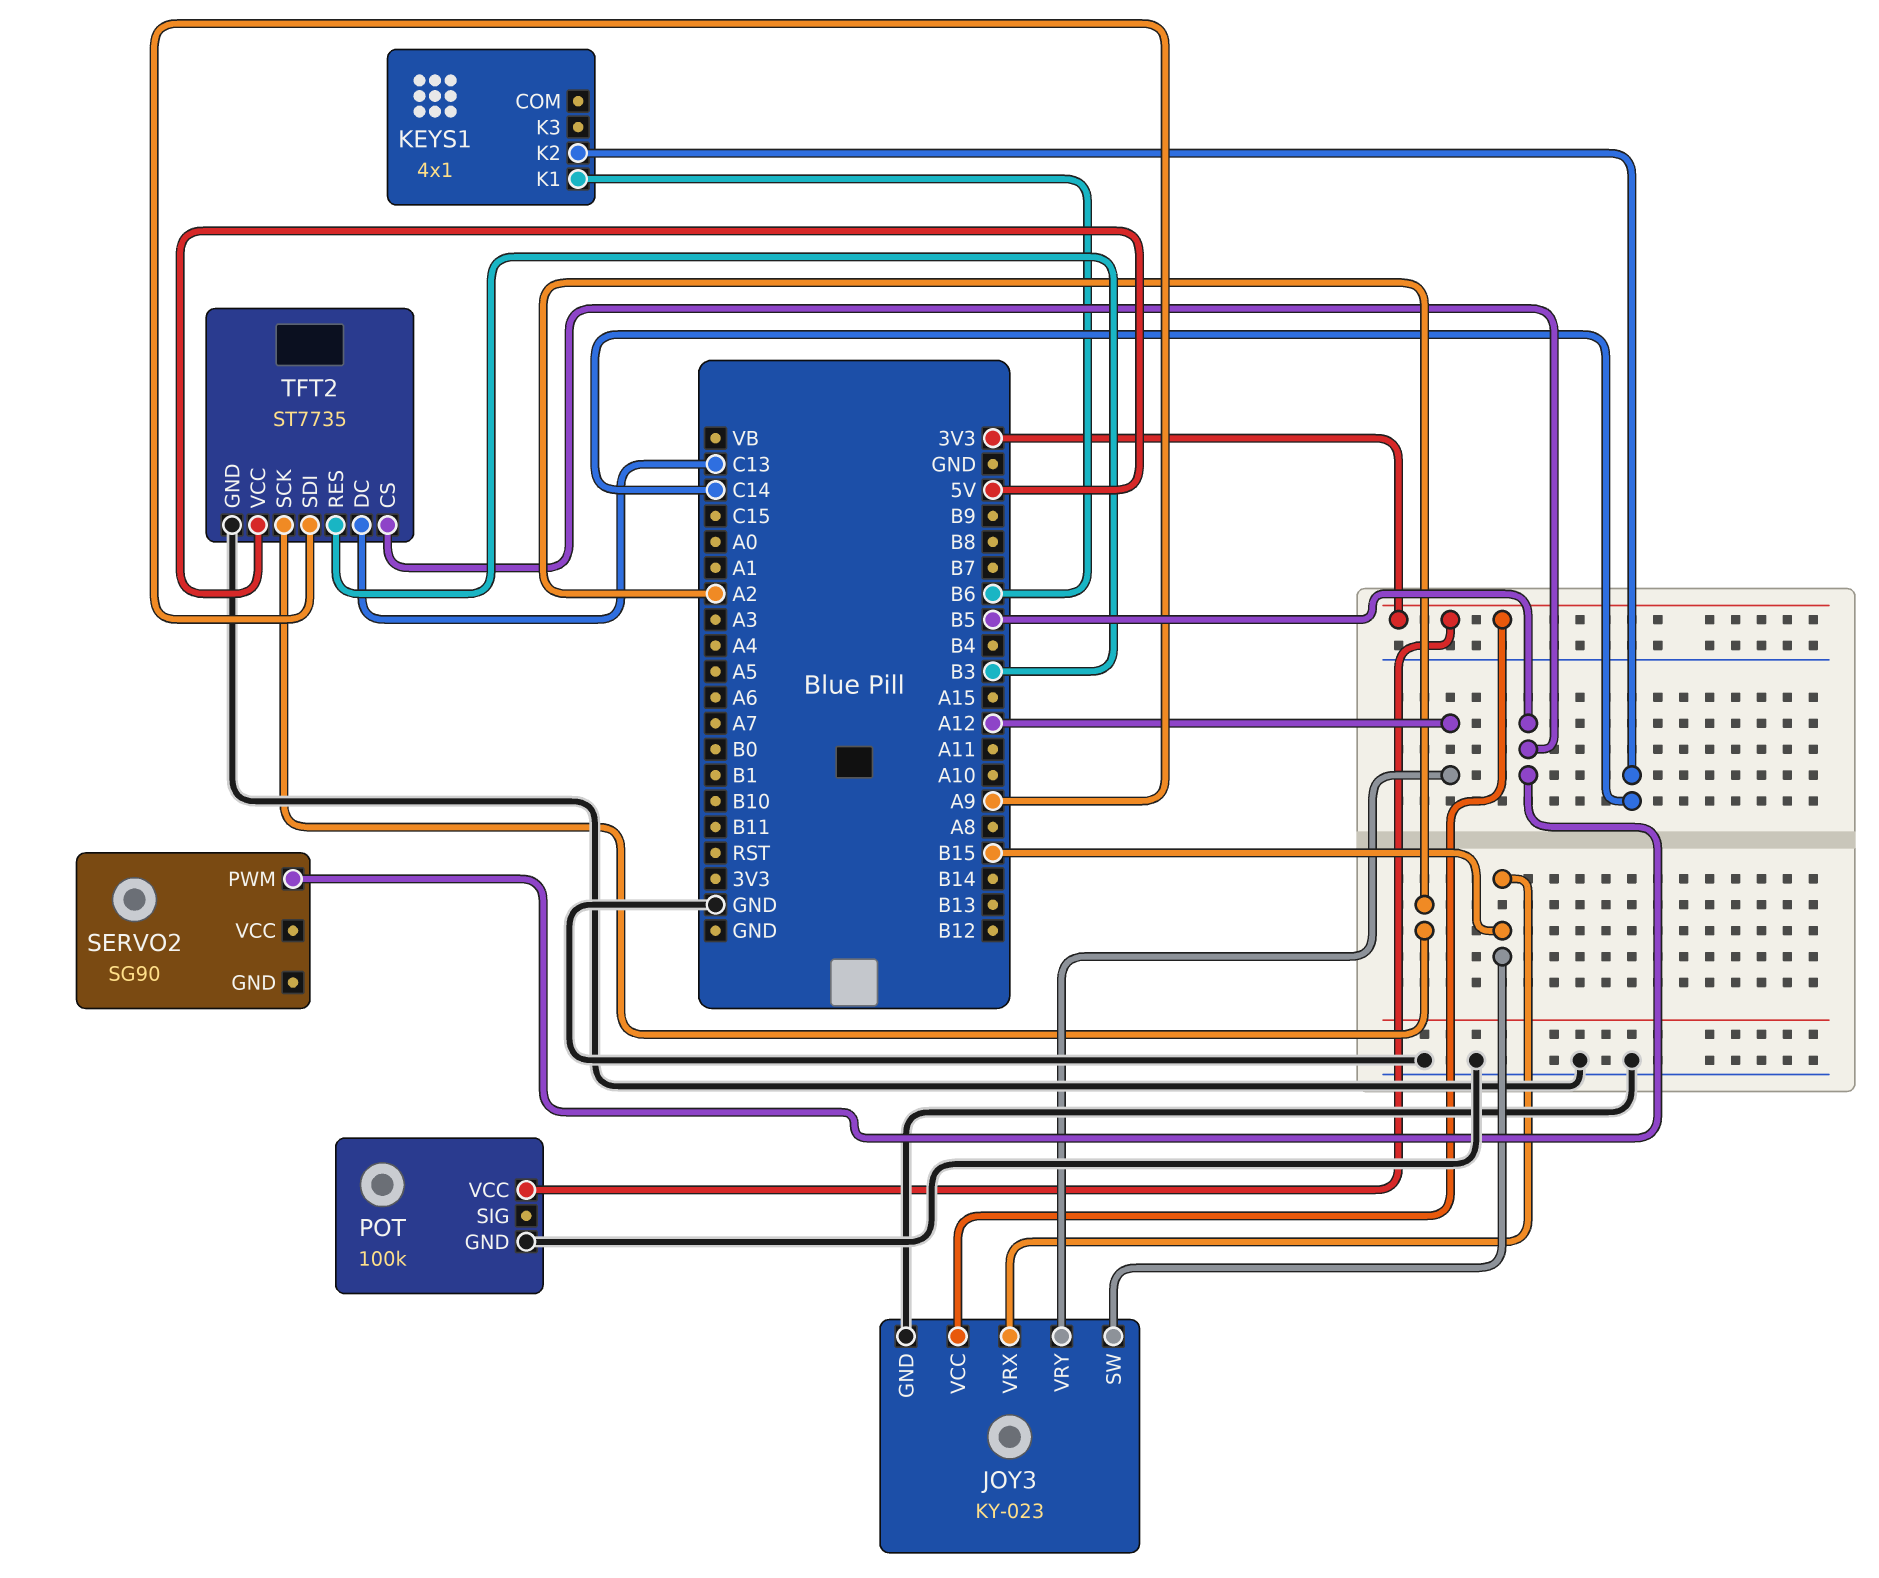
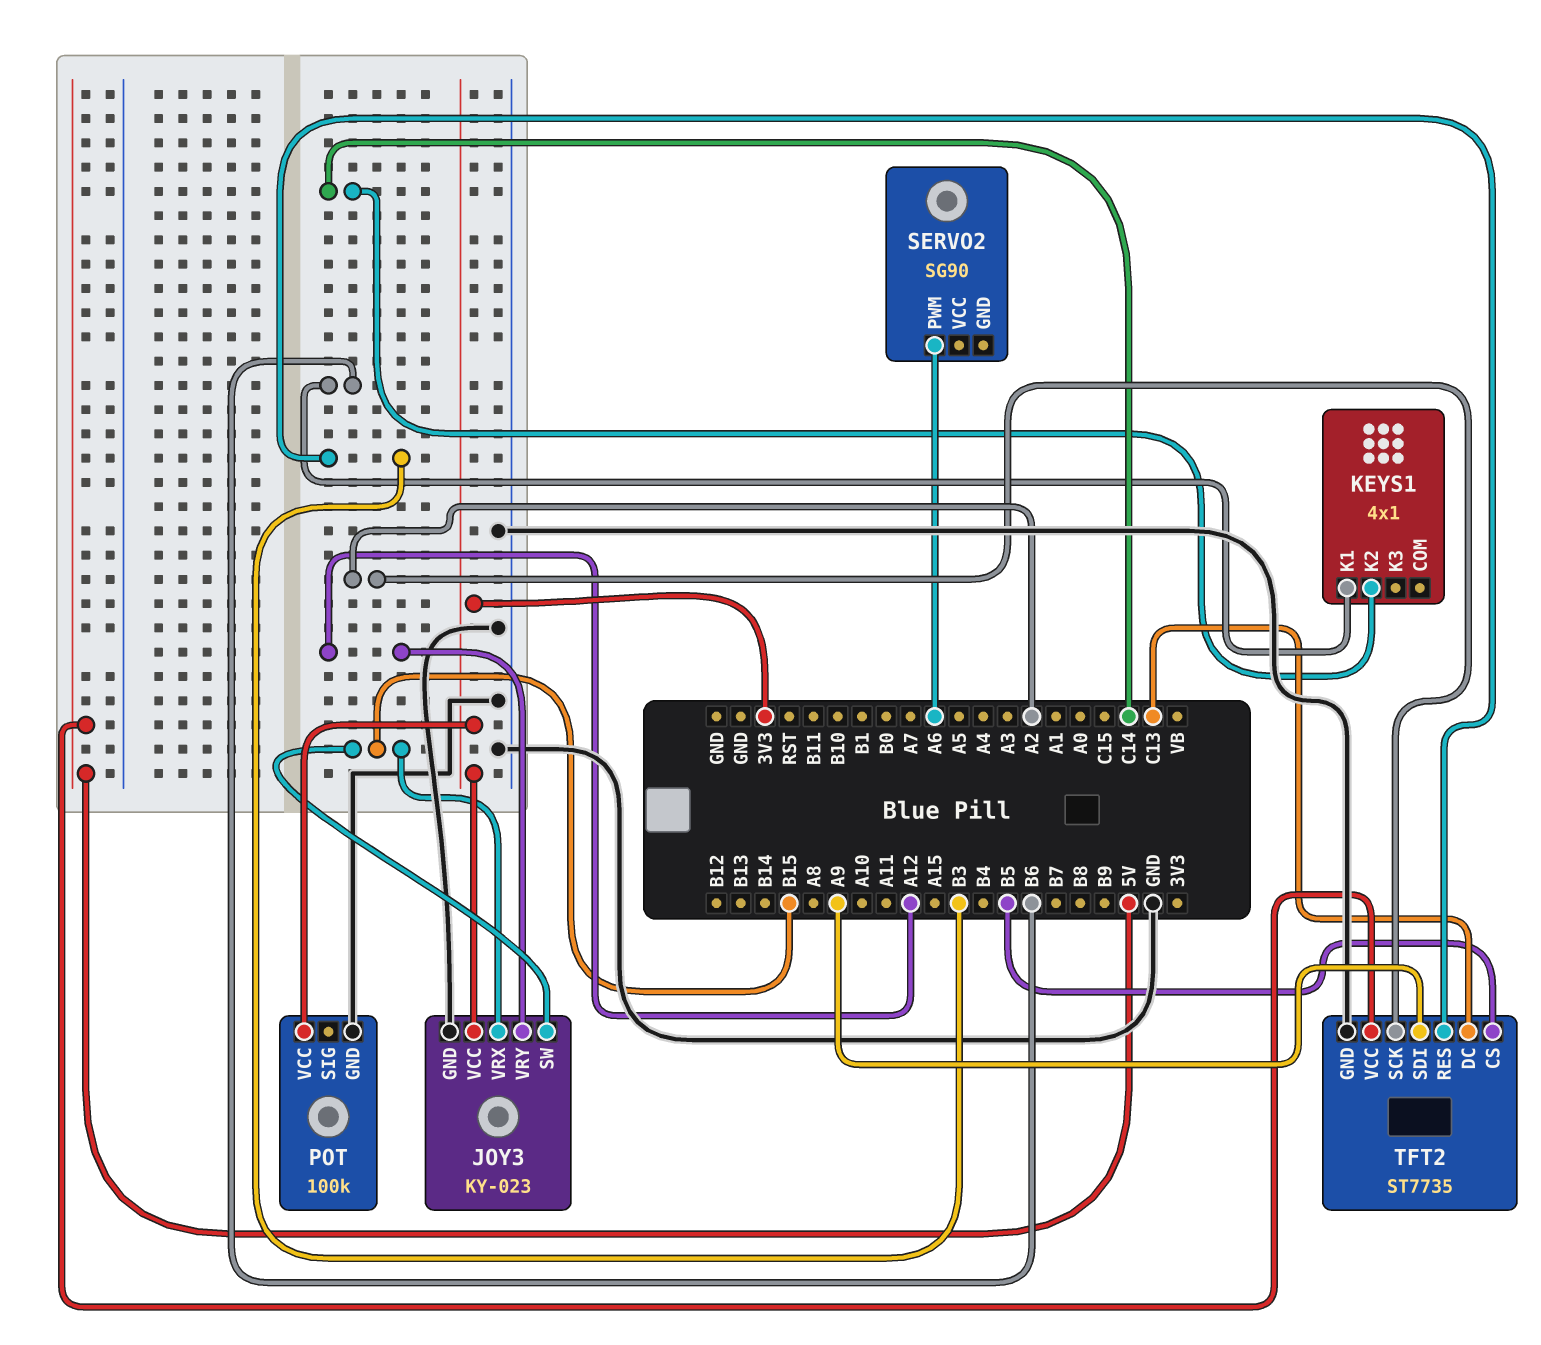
SERVO2 pin PWM: B5 -> A6

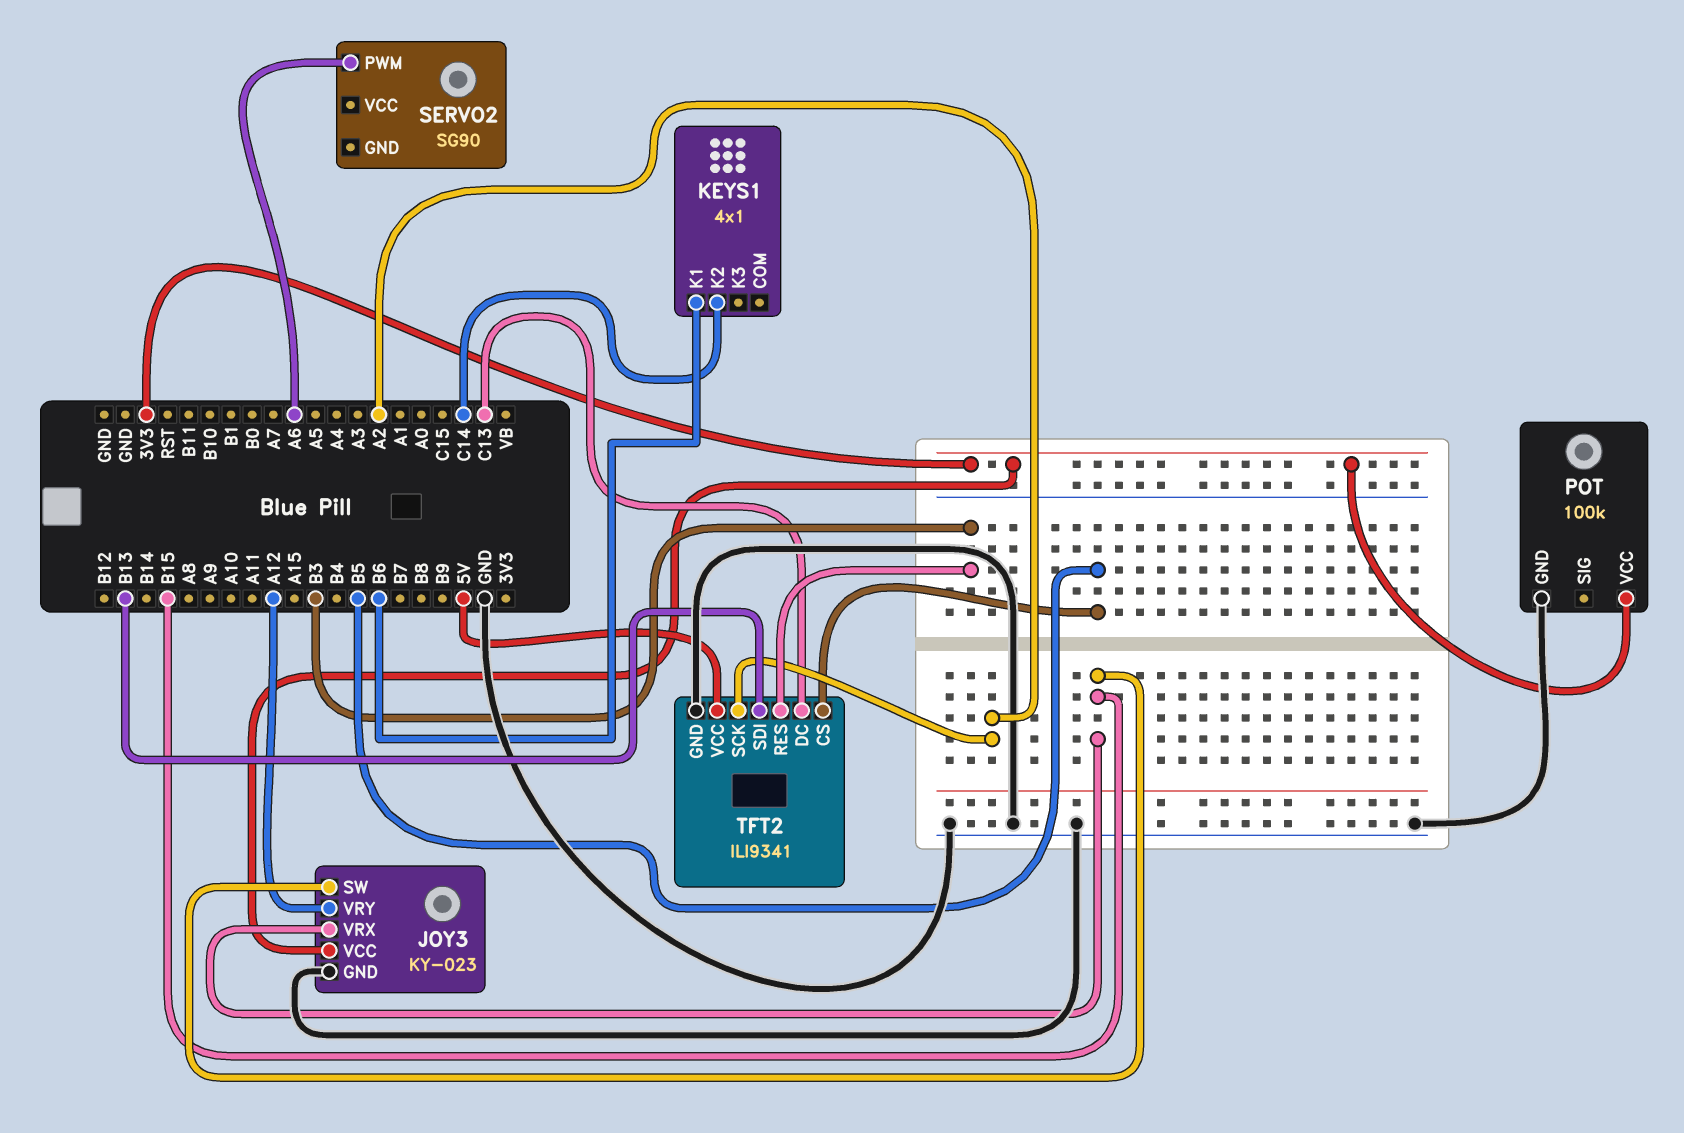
TFT2: ST7735 -> ILI9341
TFT2 pin SDI: A9 -> B13

